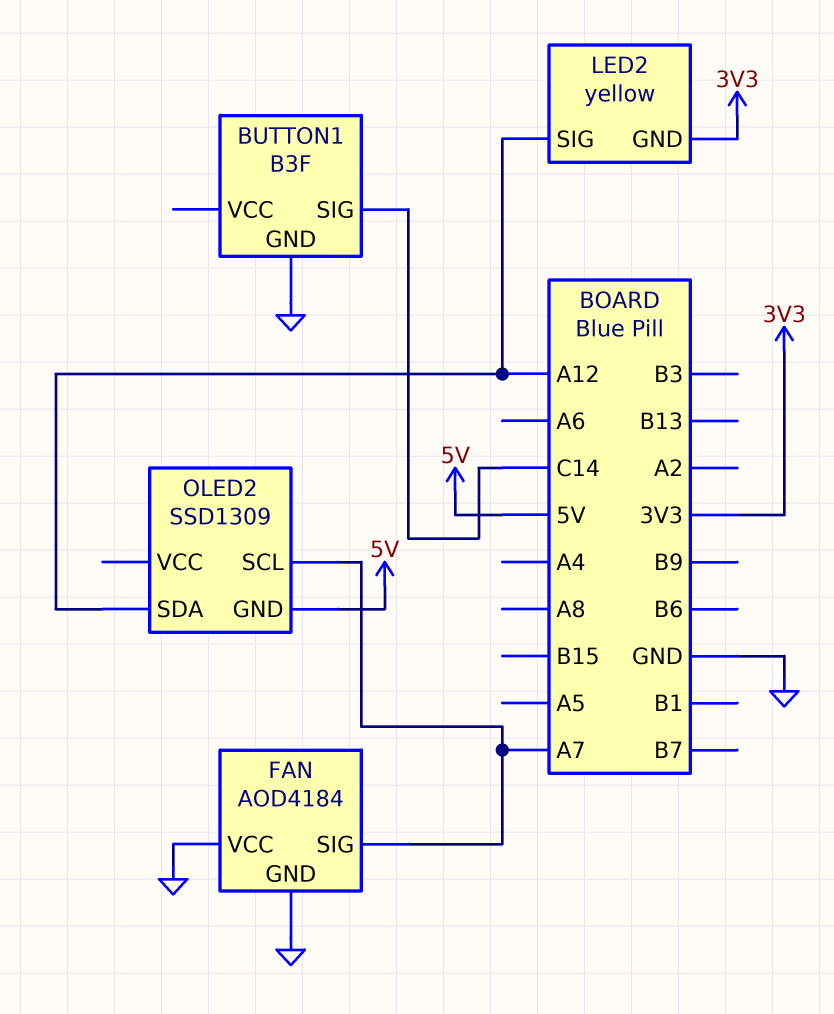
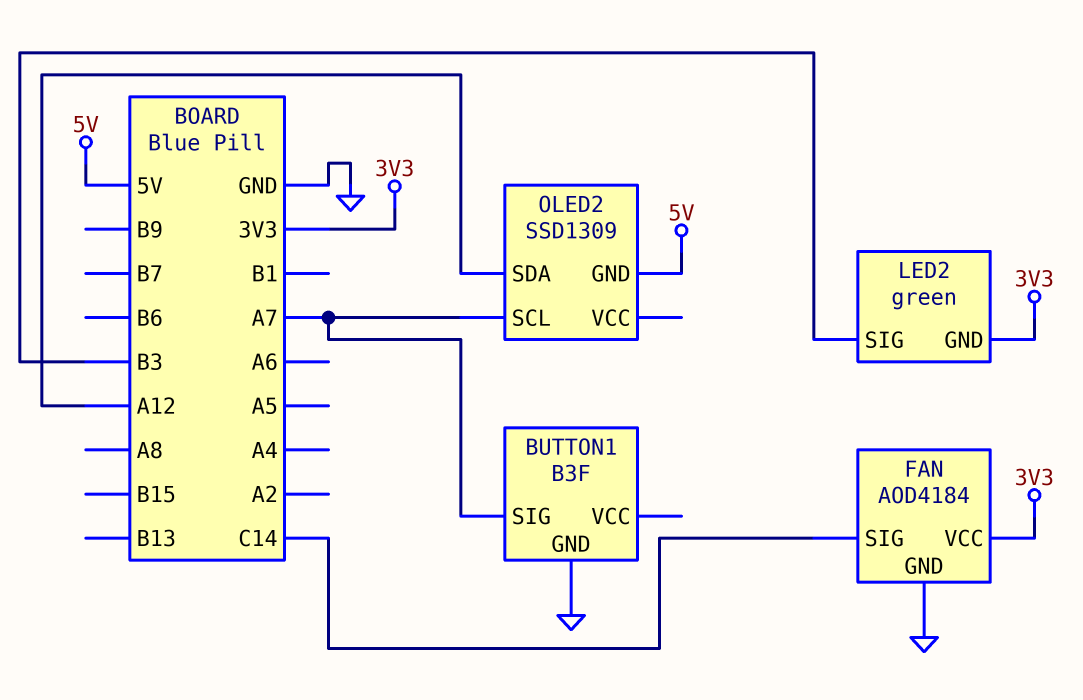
BUTTON1 pin SIG: C14 -> A7
FAN pin SIG: A7 -> C14
FAN pin VCC: GND -> 3V3
LED2: yellow -> green
LED2 pin SIG: A12 -> B3

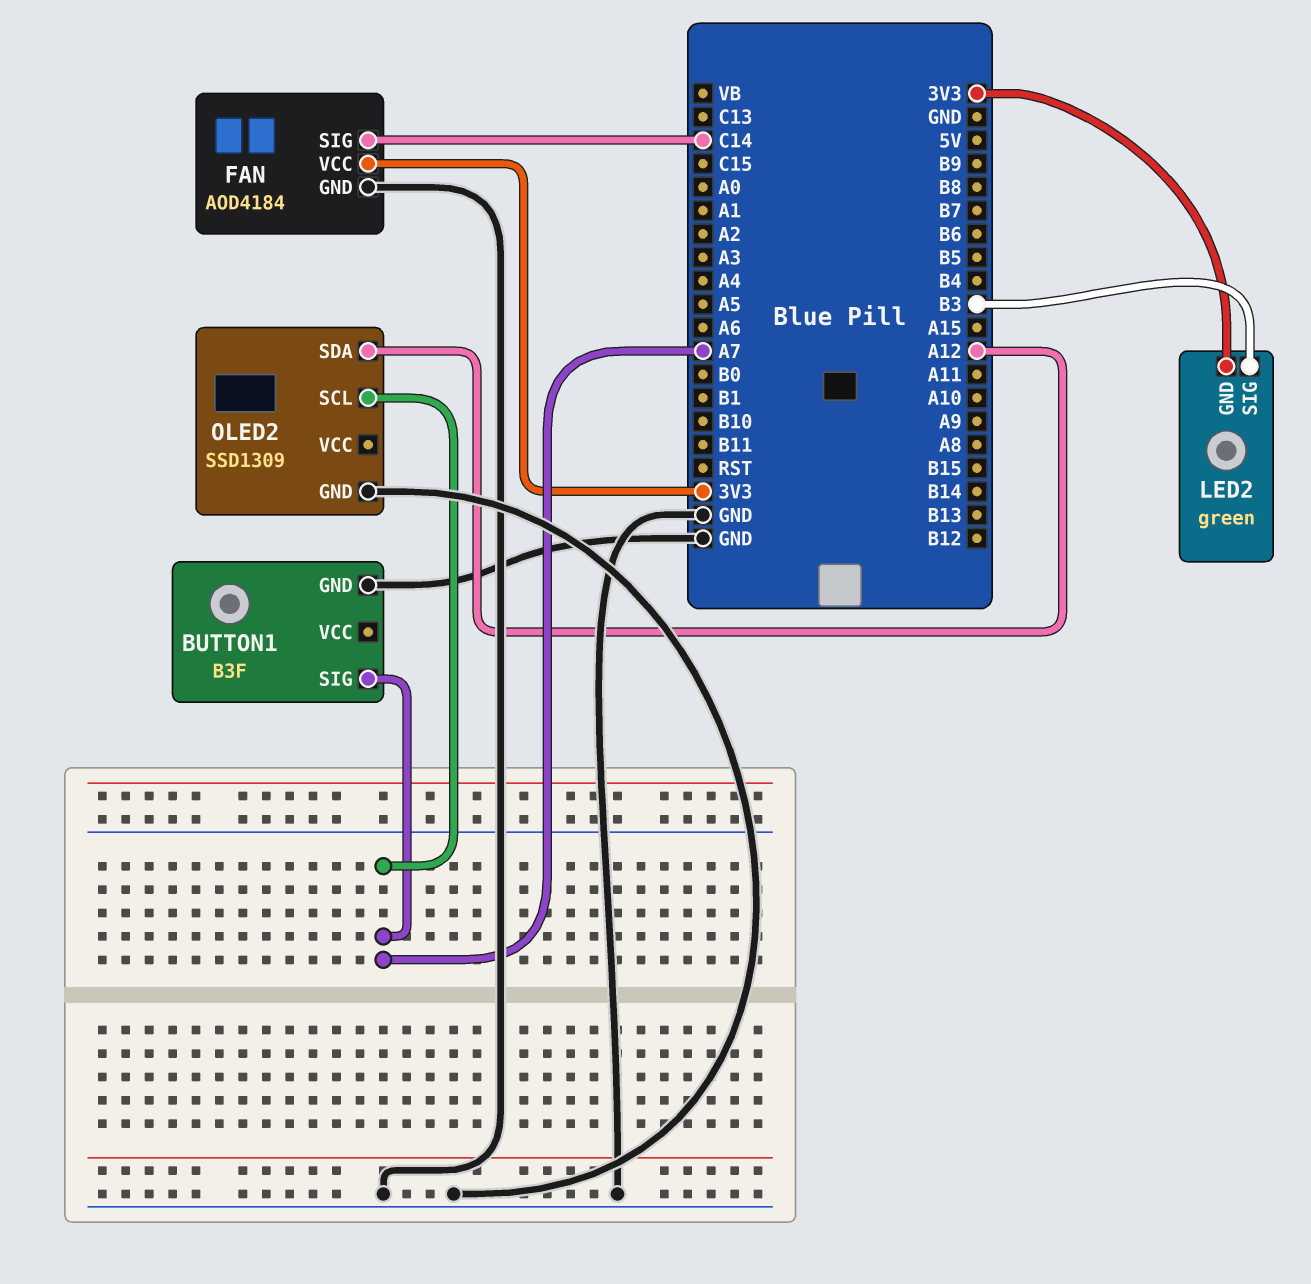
OLED2 pin GND: 5V -> GND

